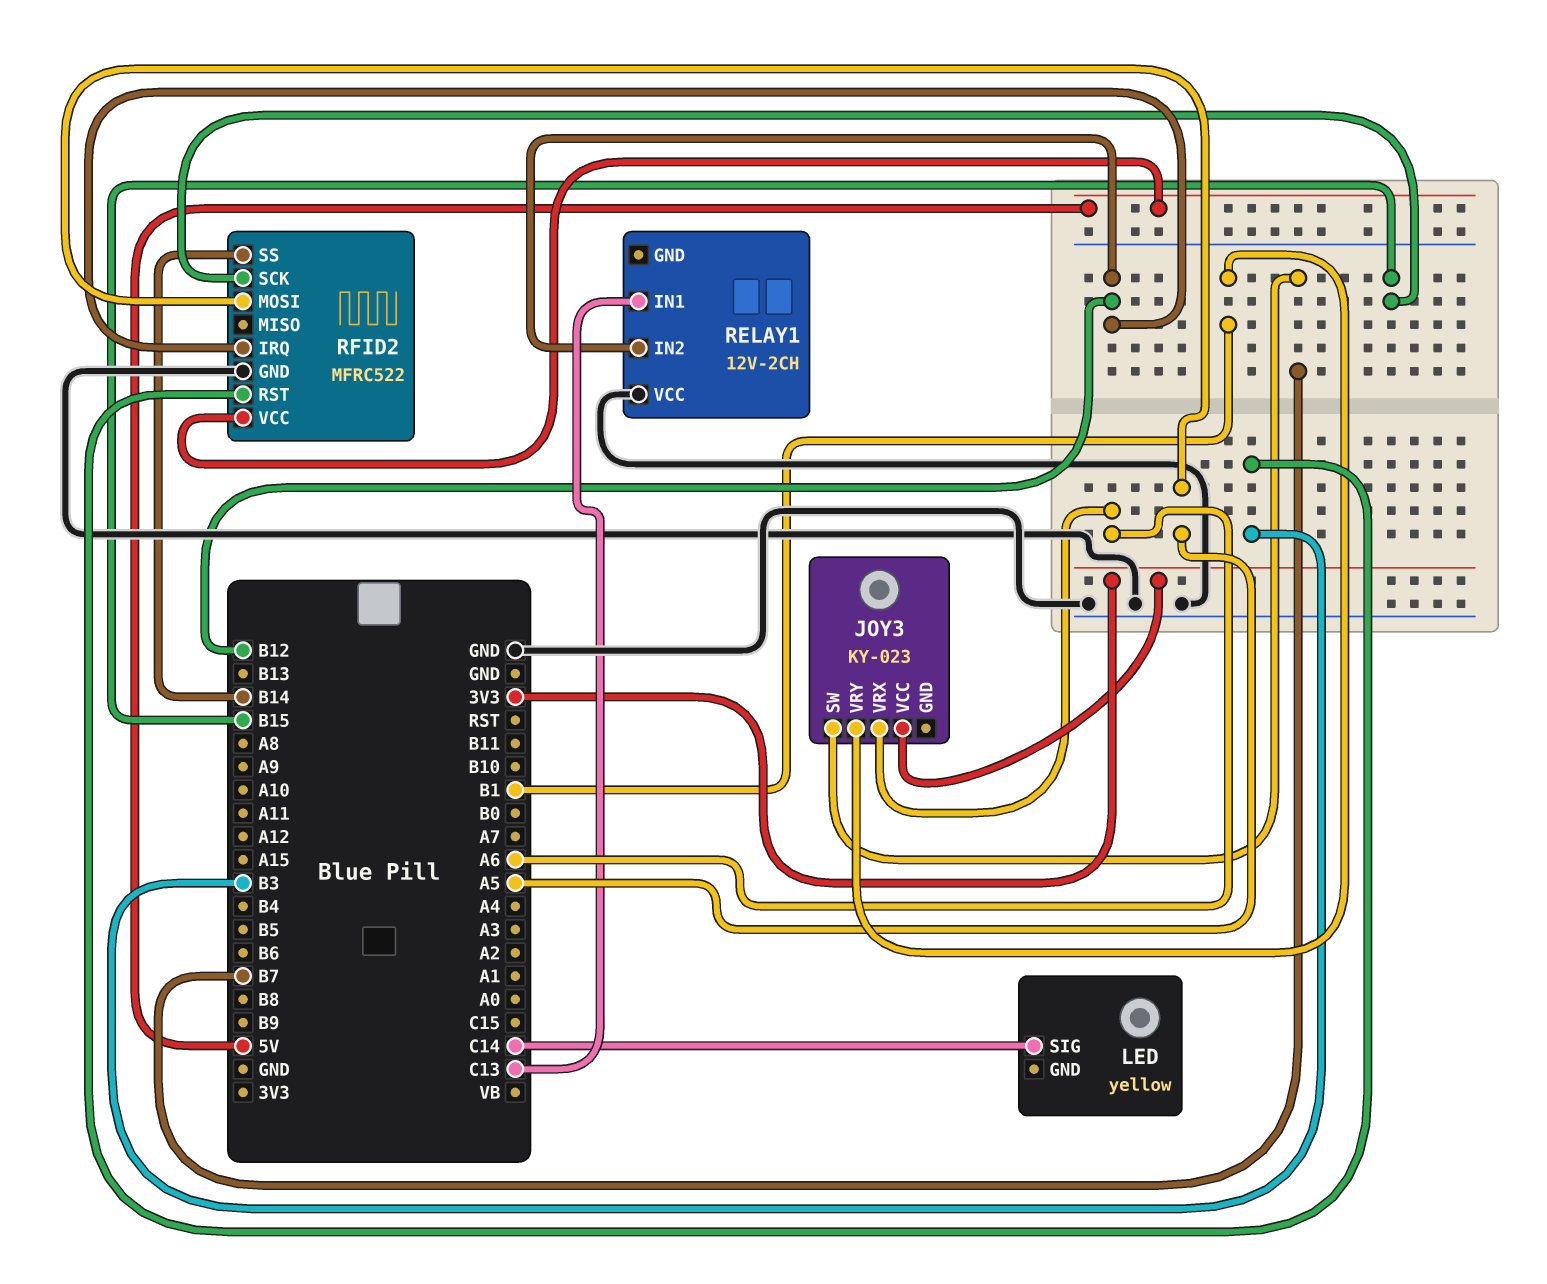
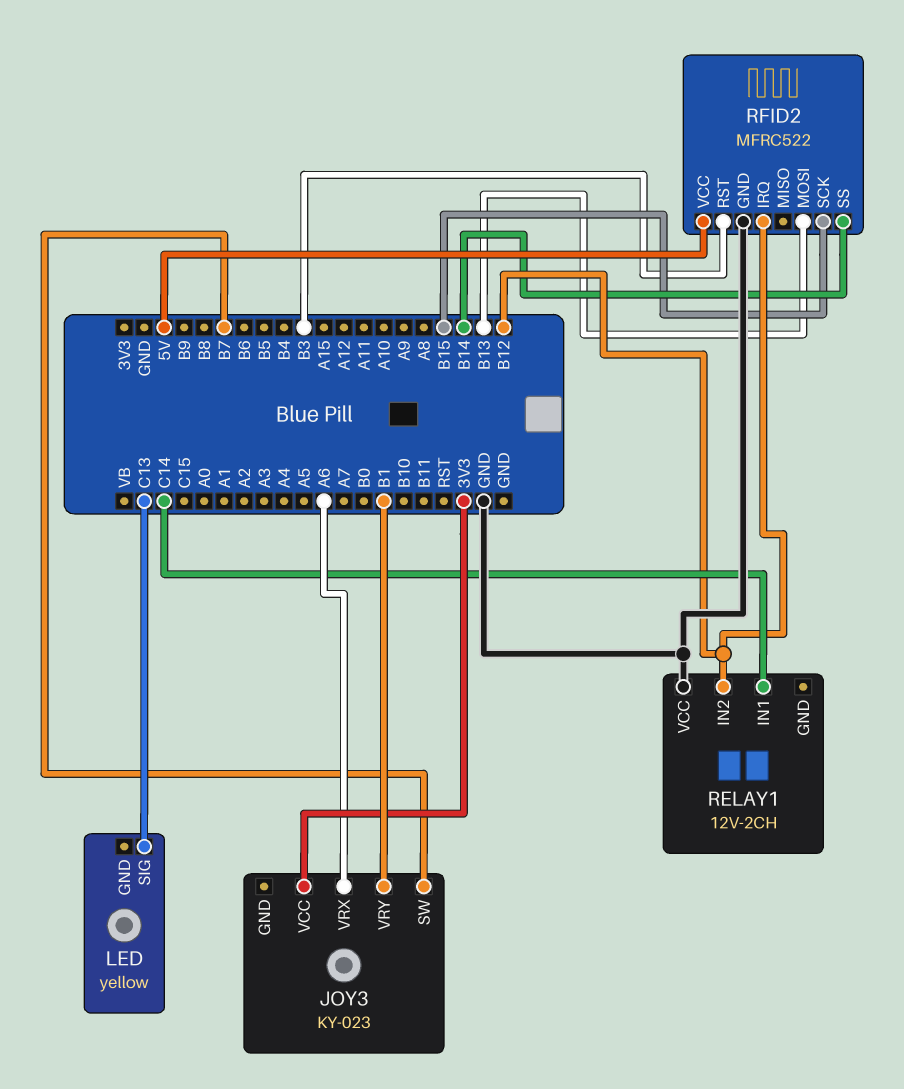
LED pin SIG: C14 -> C13
RELAY1 pin IN1: C13 -> C14
RFID2 pin MOSI: A5 -> B13

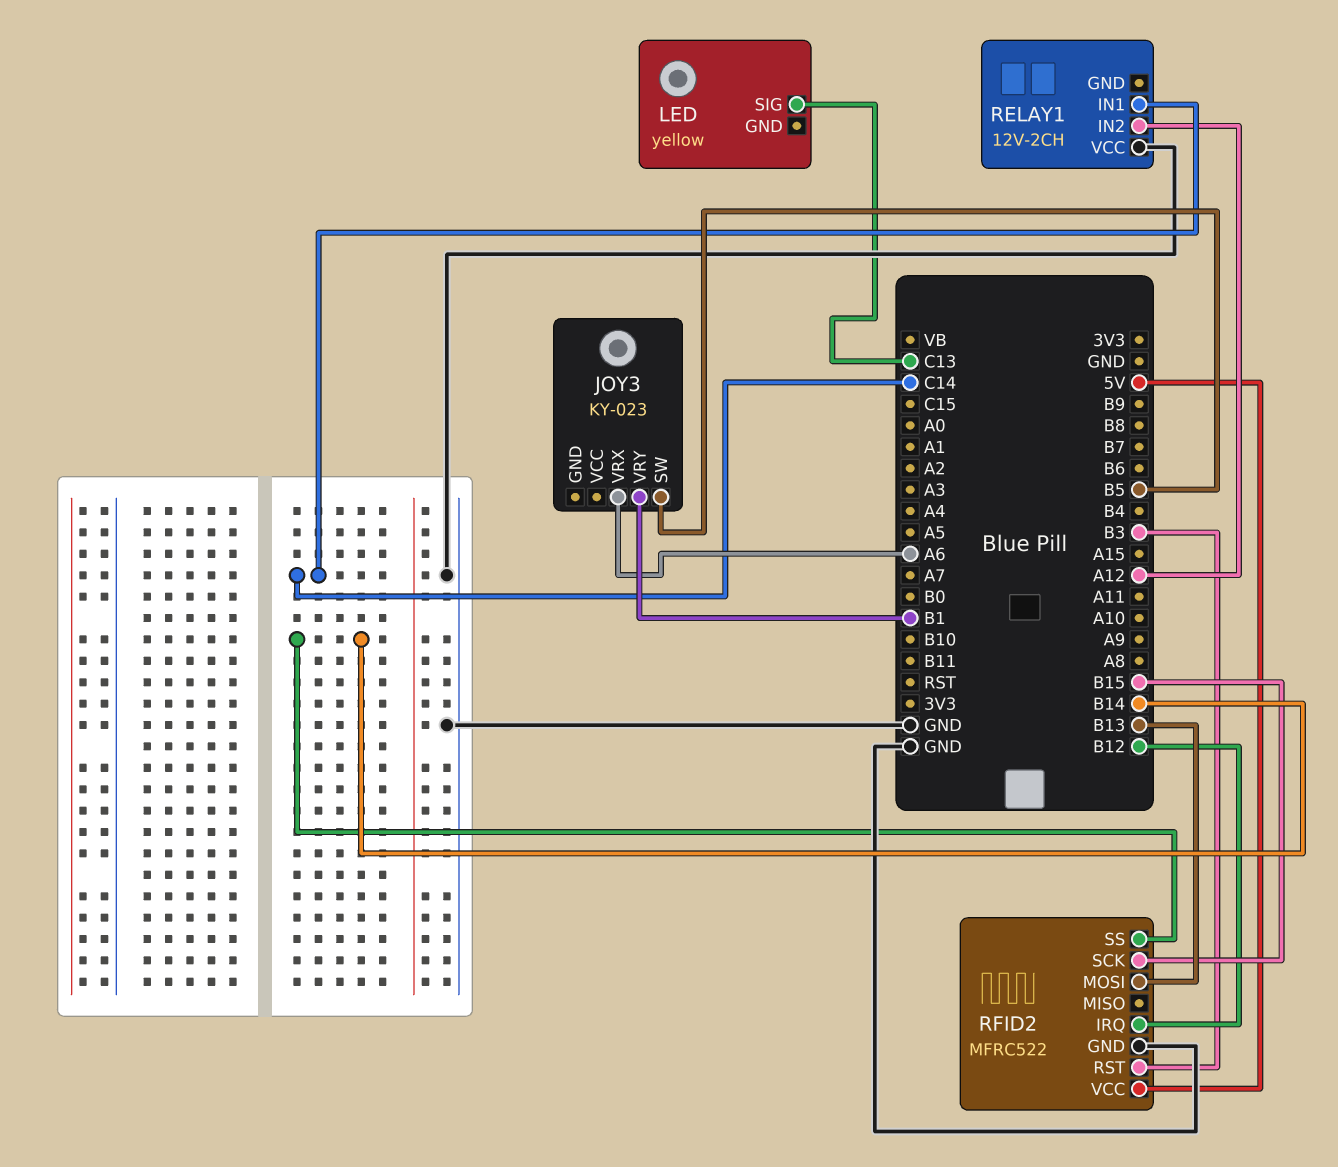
JOY3 pin SW: B7 -> B5
JOY3 pin VCC: 3V3 -> none
RELAY1 pin IN2: B12 -> A12

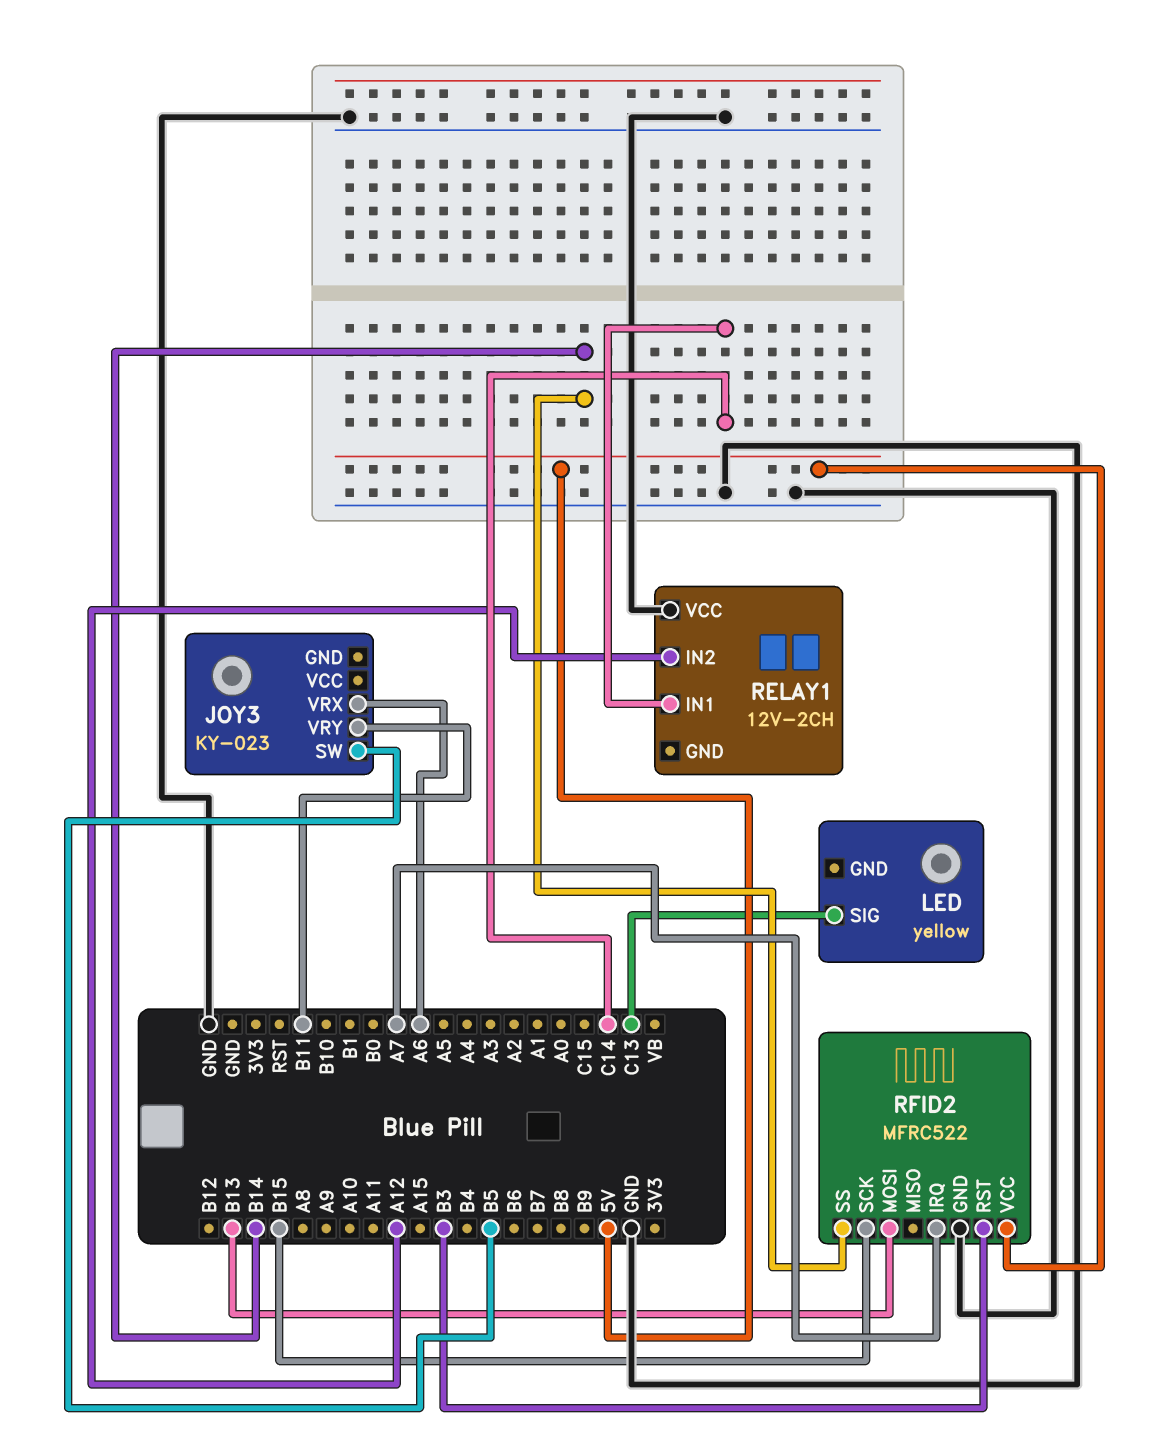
JOY3 pin VRY: B1 -> B11
RFID2 pin IRQ: B12 -> A7

